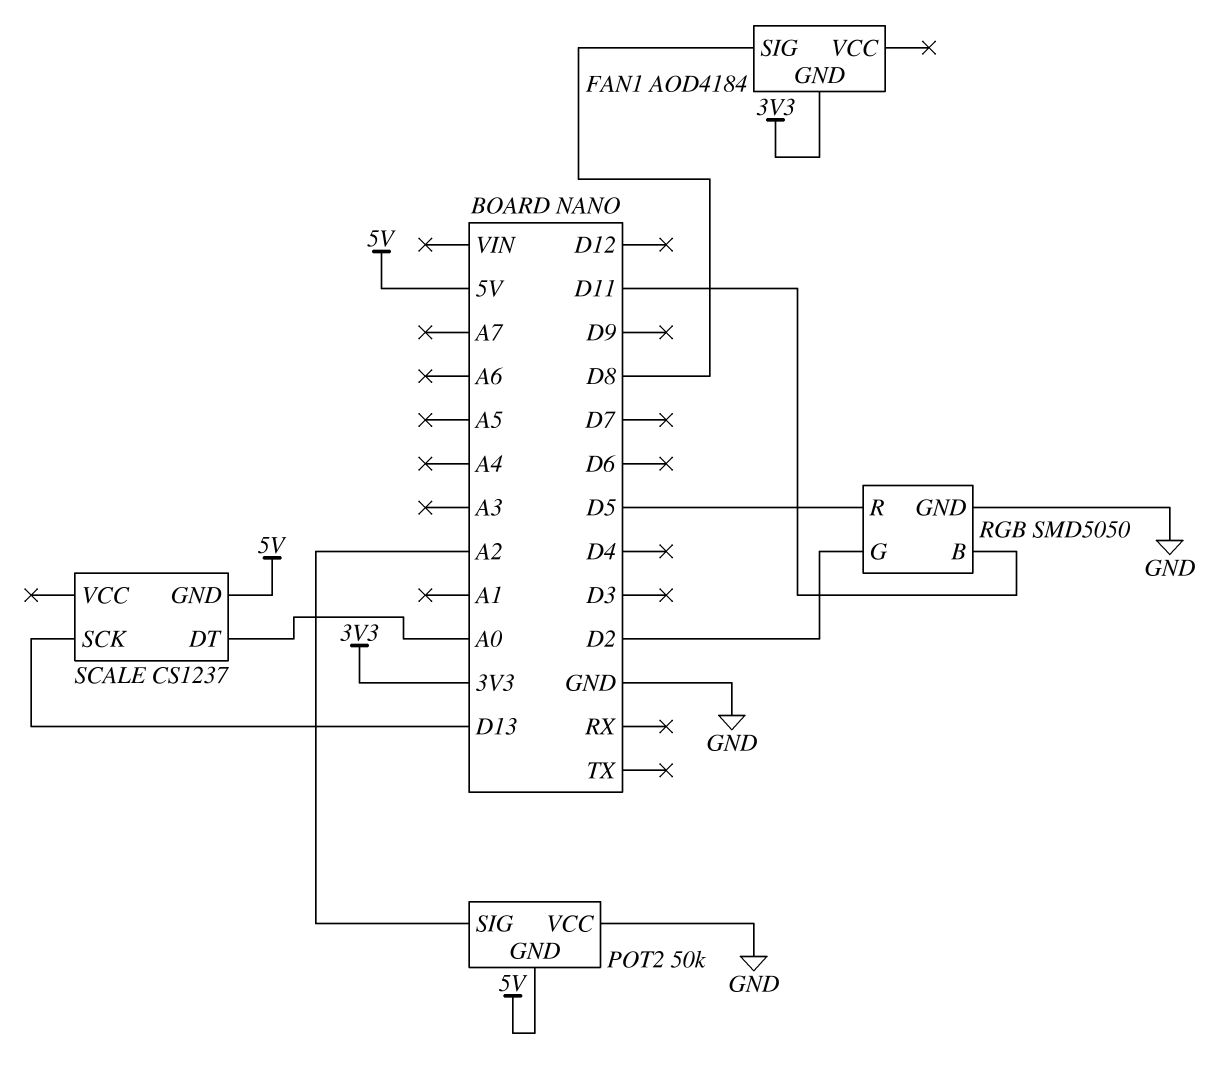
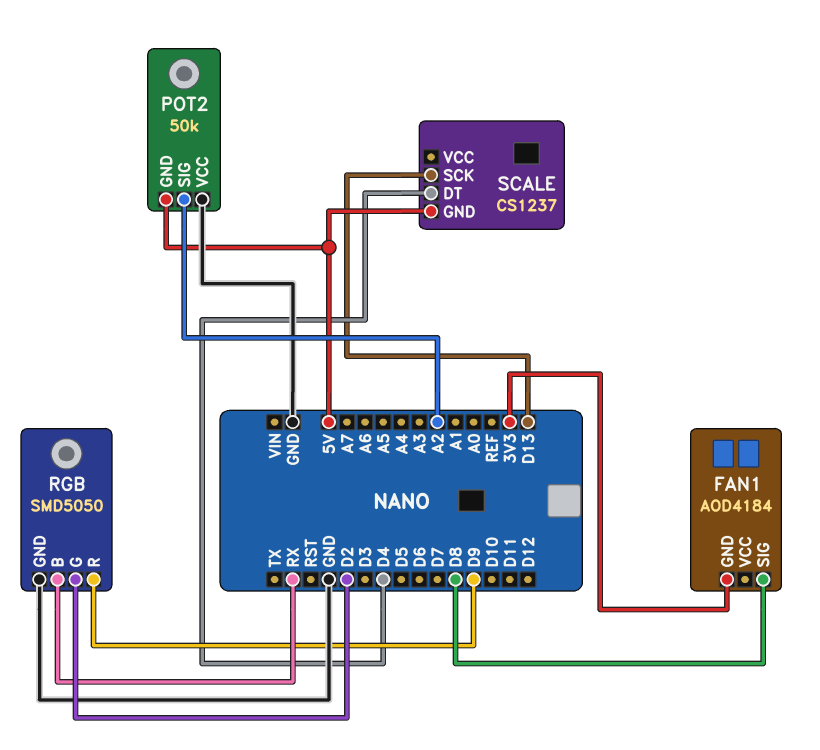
RGB pin B: D11 -> RX
RGB pin R: D5 -> D9
SCALE pin DT: A0 -> D4

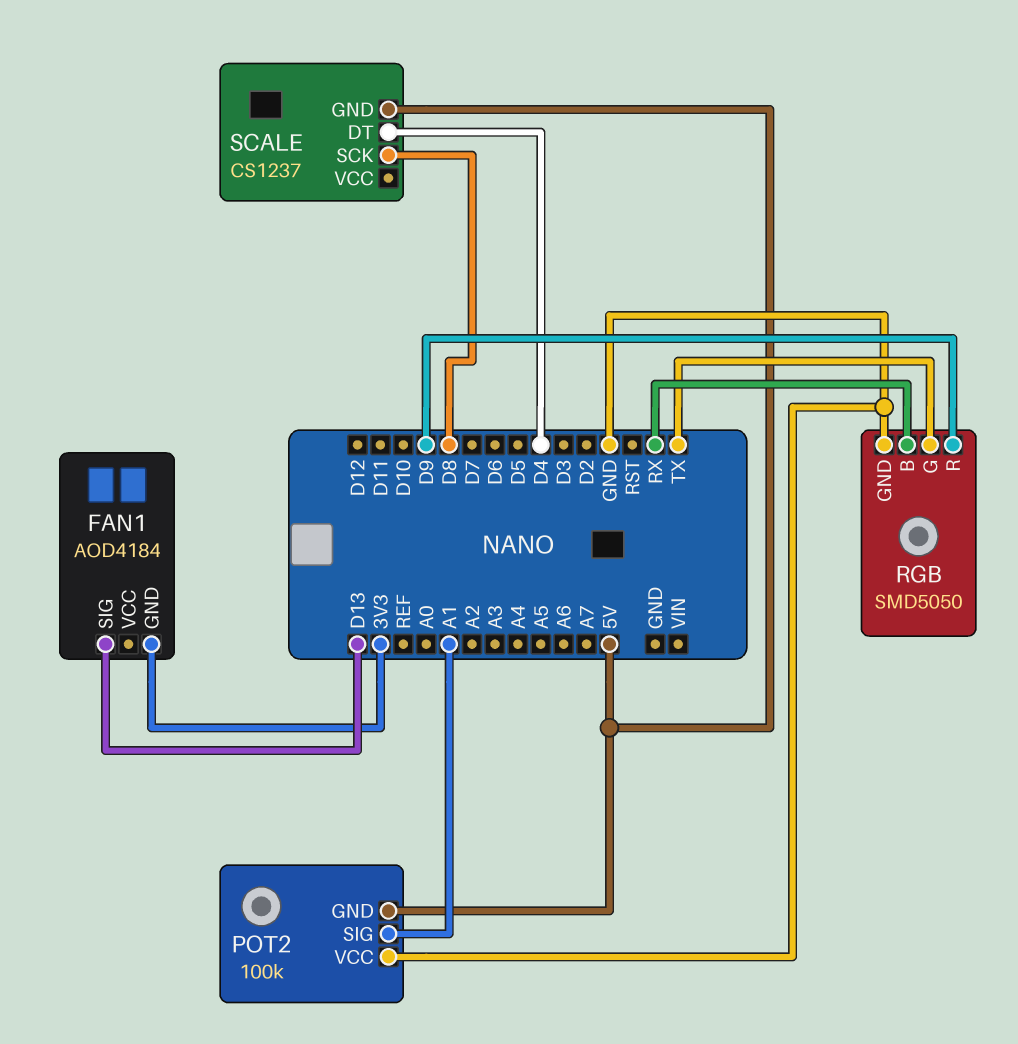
FAN1 pin SIG: D8 -> D13
POT2: 50k -> 100k
POT2 pin SIG: A2 -> A1
RGB pin G: D2 -> TX
SCALE pin SCK: D13 -> D8

